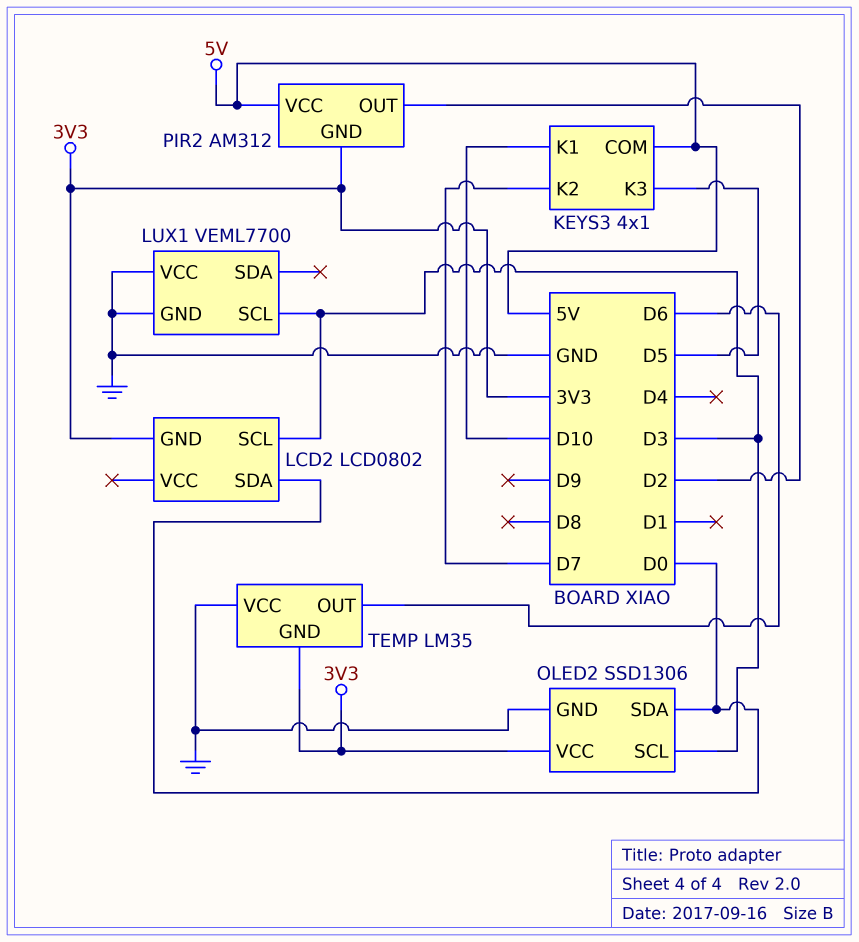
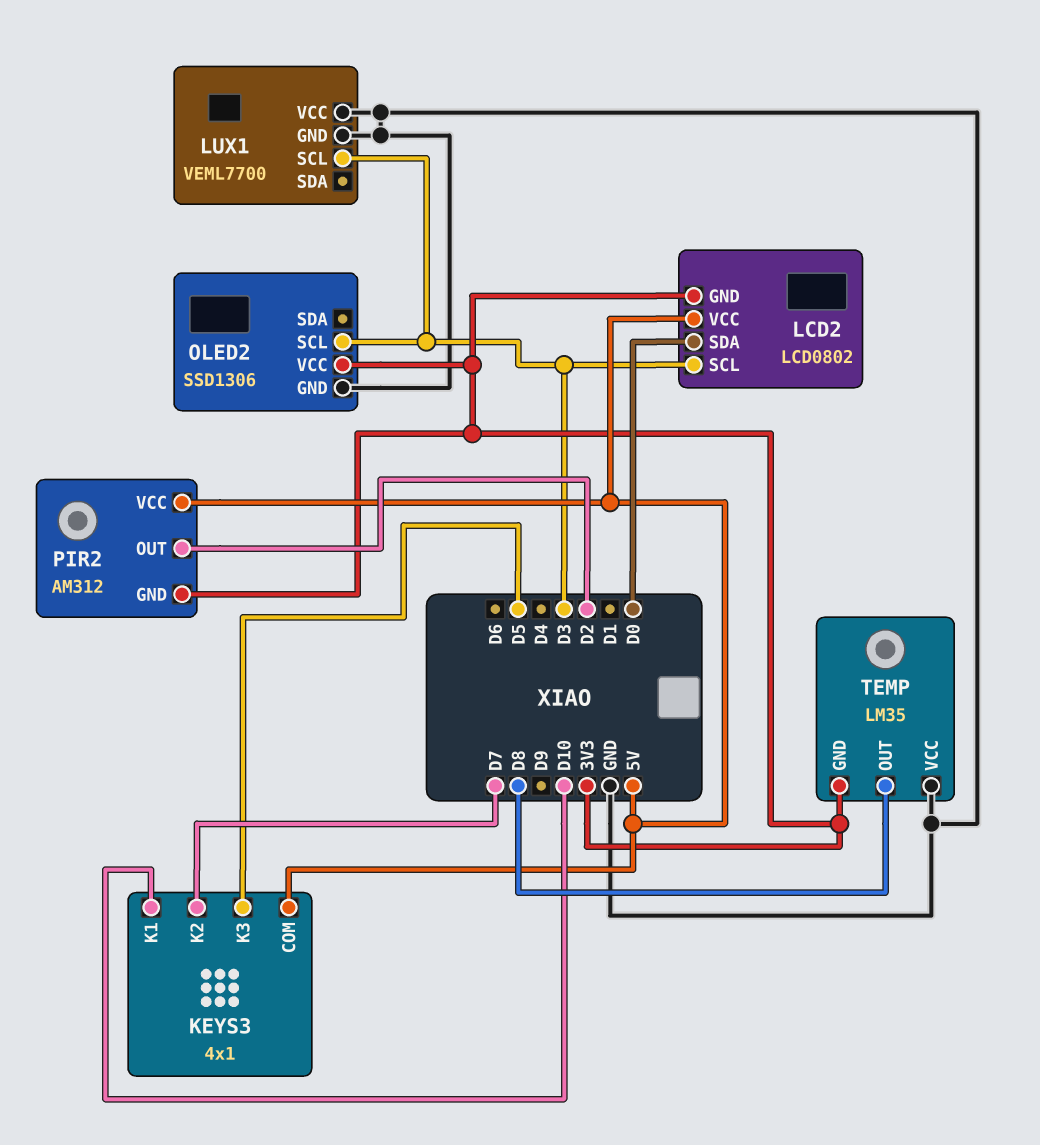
LCD2 pin VCC: none -> 5V
OLED2 pin SDA: D0 -> none
TEMP pin OUT: D6 -> D8

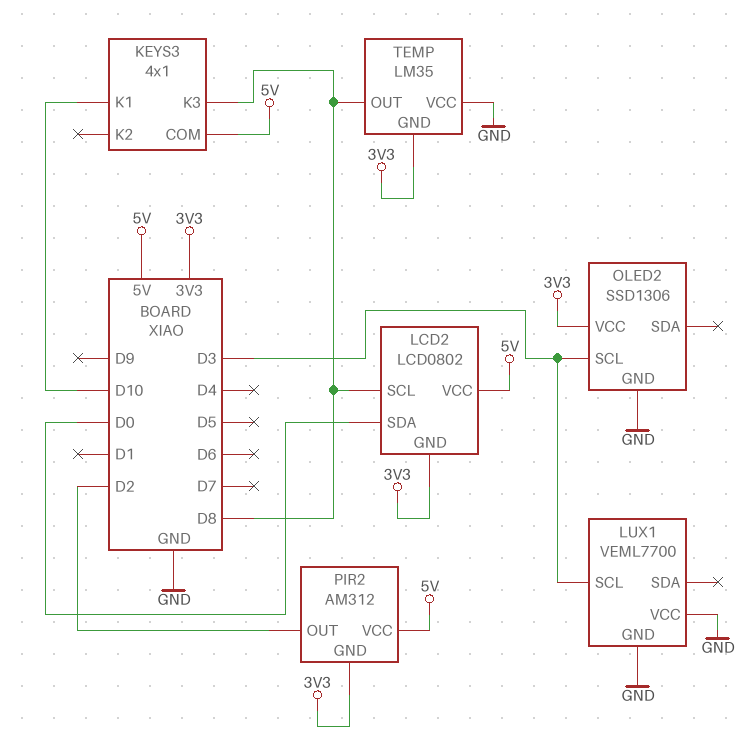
KEYS3 pin K2: D7 -> none
KEYS3 pin K3: D5 -> D8
LCD2 pin SCL: D3 -> D8

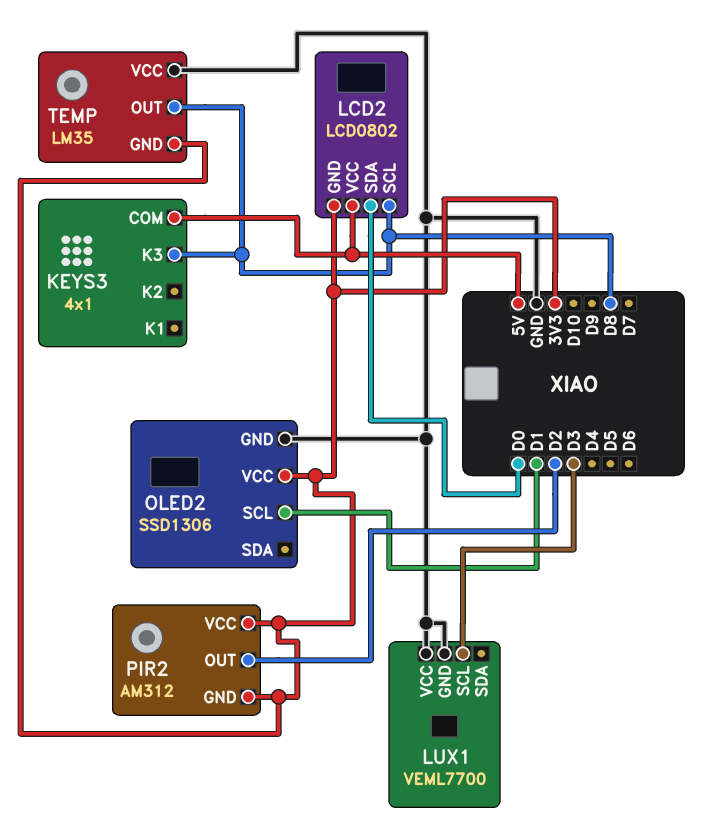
KEYS3 pin K1: D10 -> none
OLED2 pin SCL: D3 -> D1
PIR2 pin VCC: 5V -> 3V3

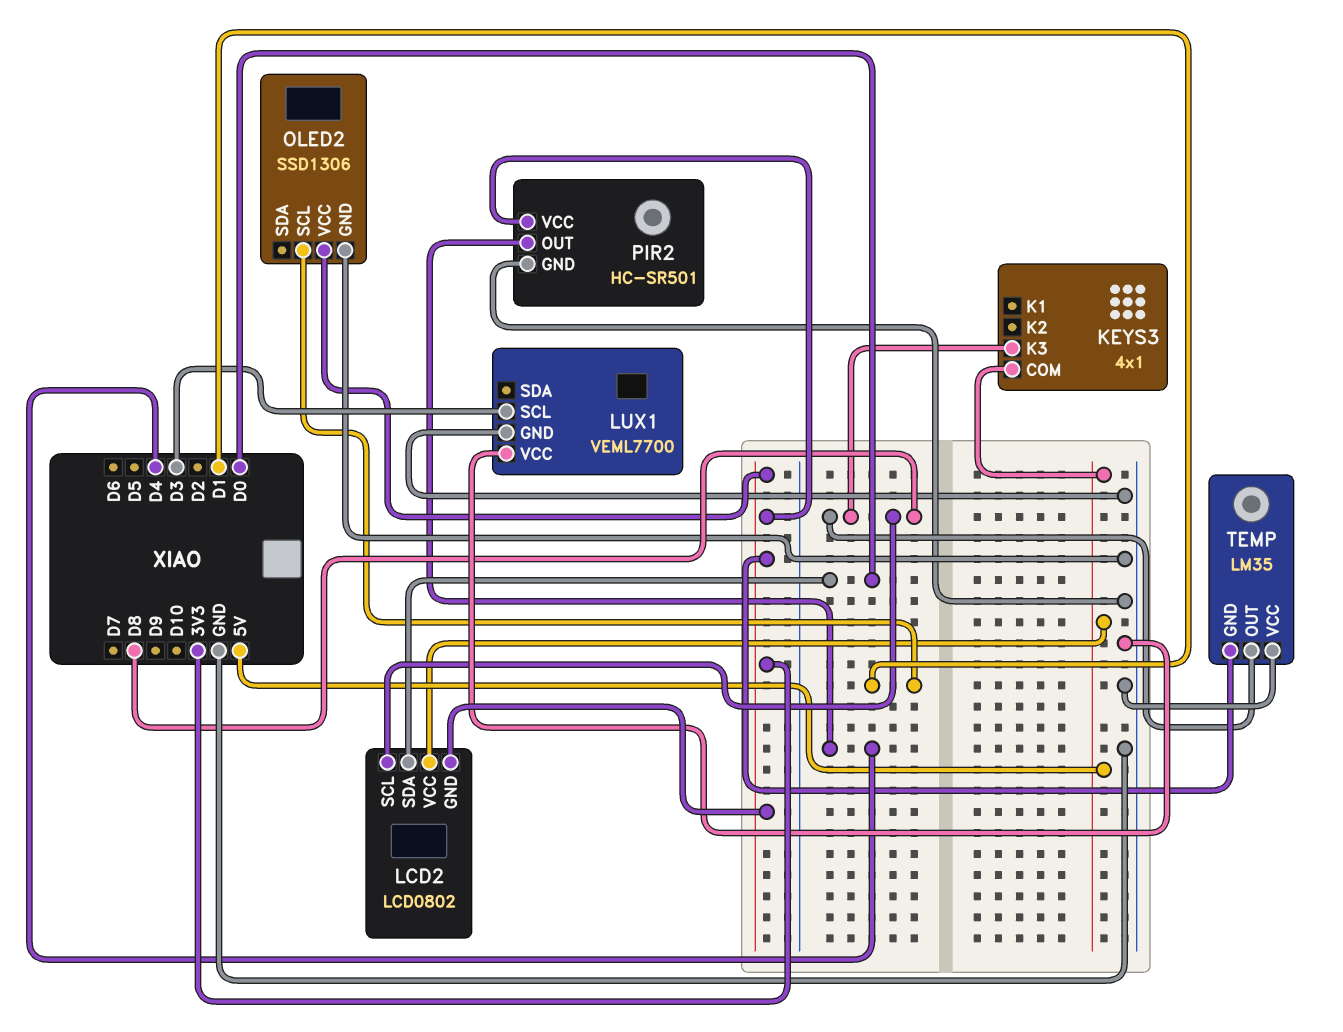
PIR2: AM312 -> HC-SR501
PIR2 pin GND: 3V3 -> GND
PIR2 pin OUT: D2 -> D4

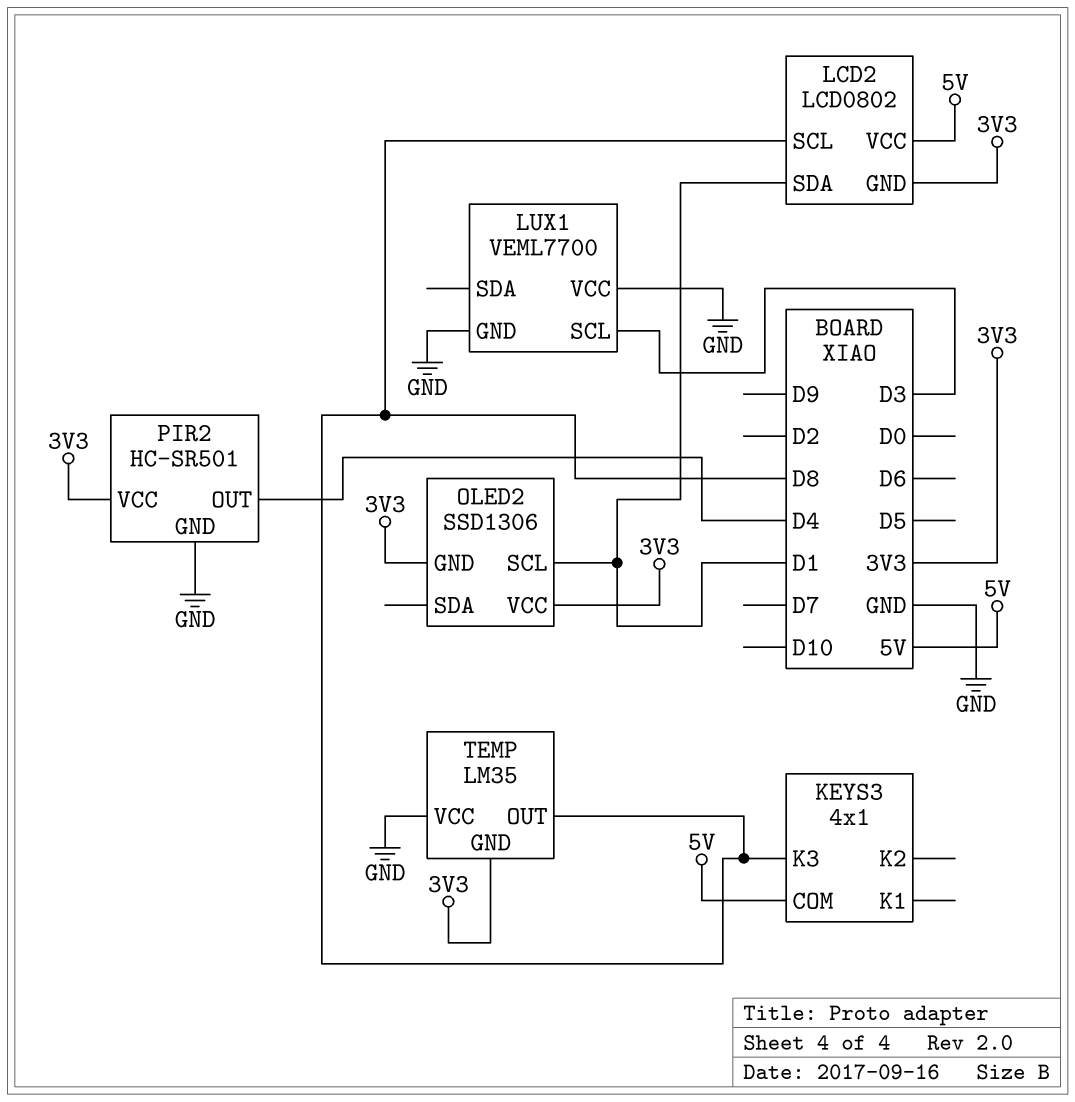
LCD2 pin SDA: D0 -> D1
OLED2 pin GND: GND -> 3V3

